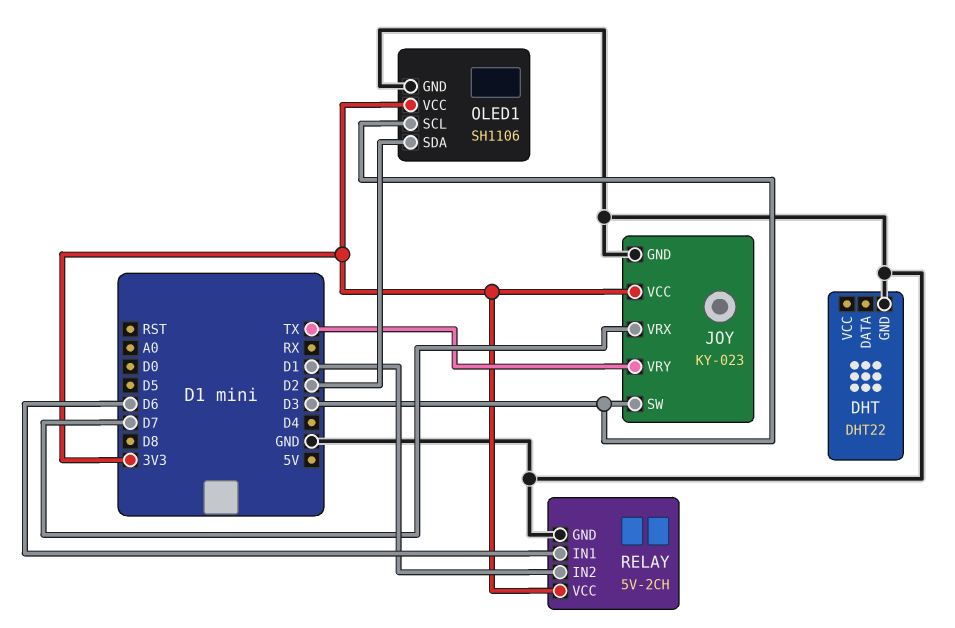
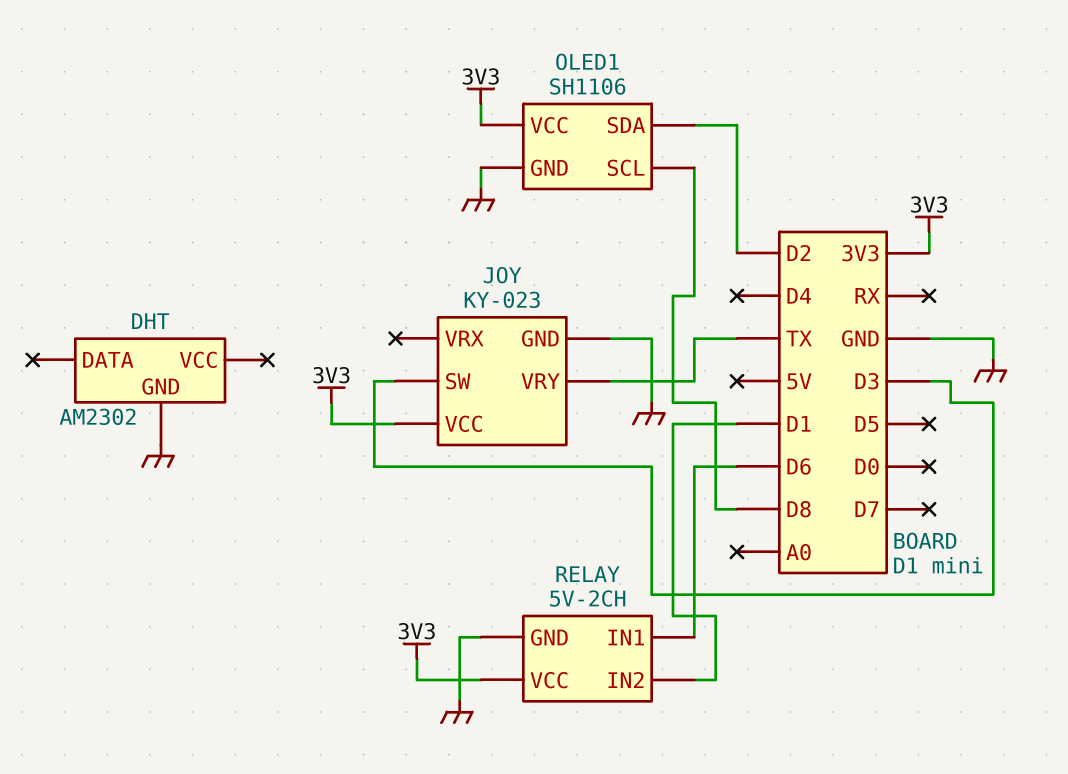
DHT: DHT22 -> AM2302
JOY pin VRX: D7 -> none
OLED1 pin SCL: D3 -> D8

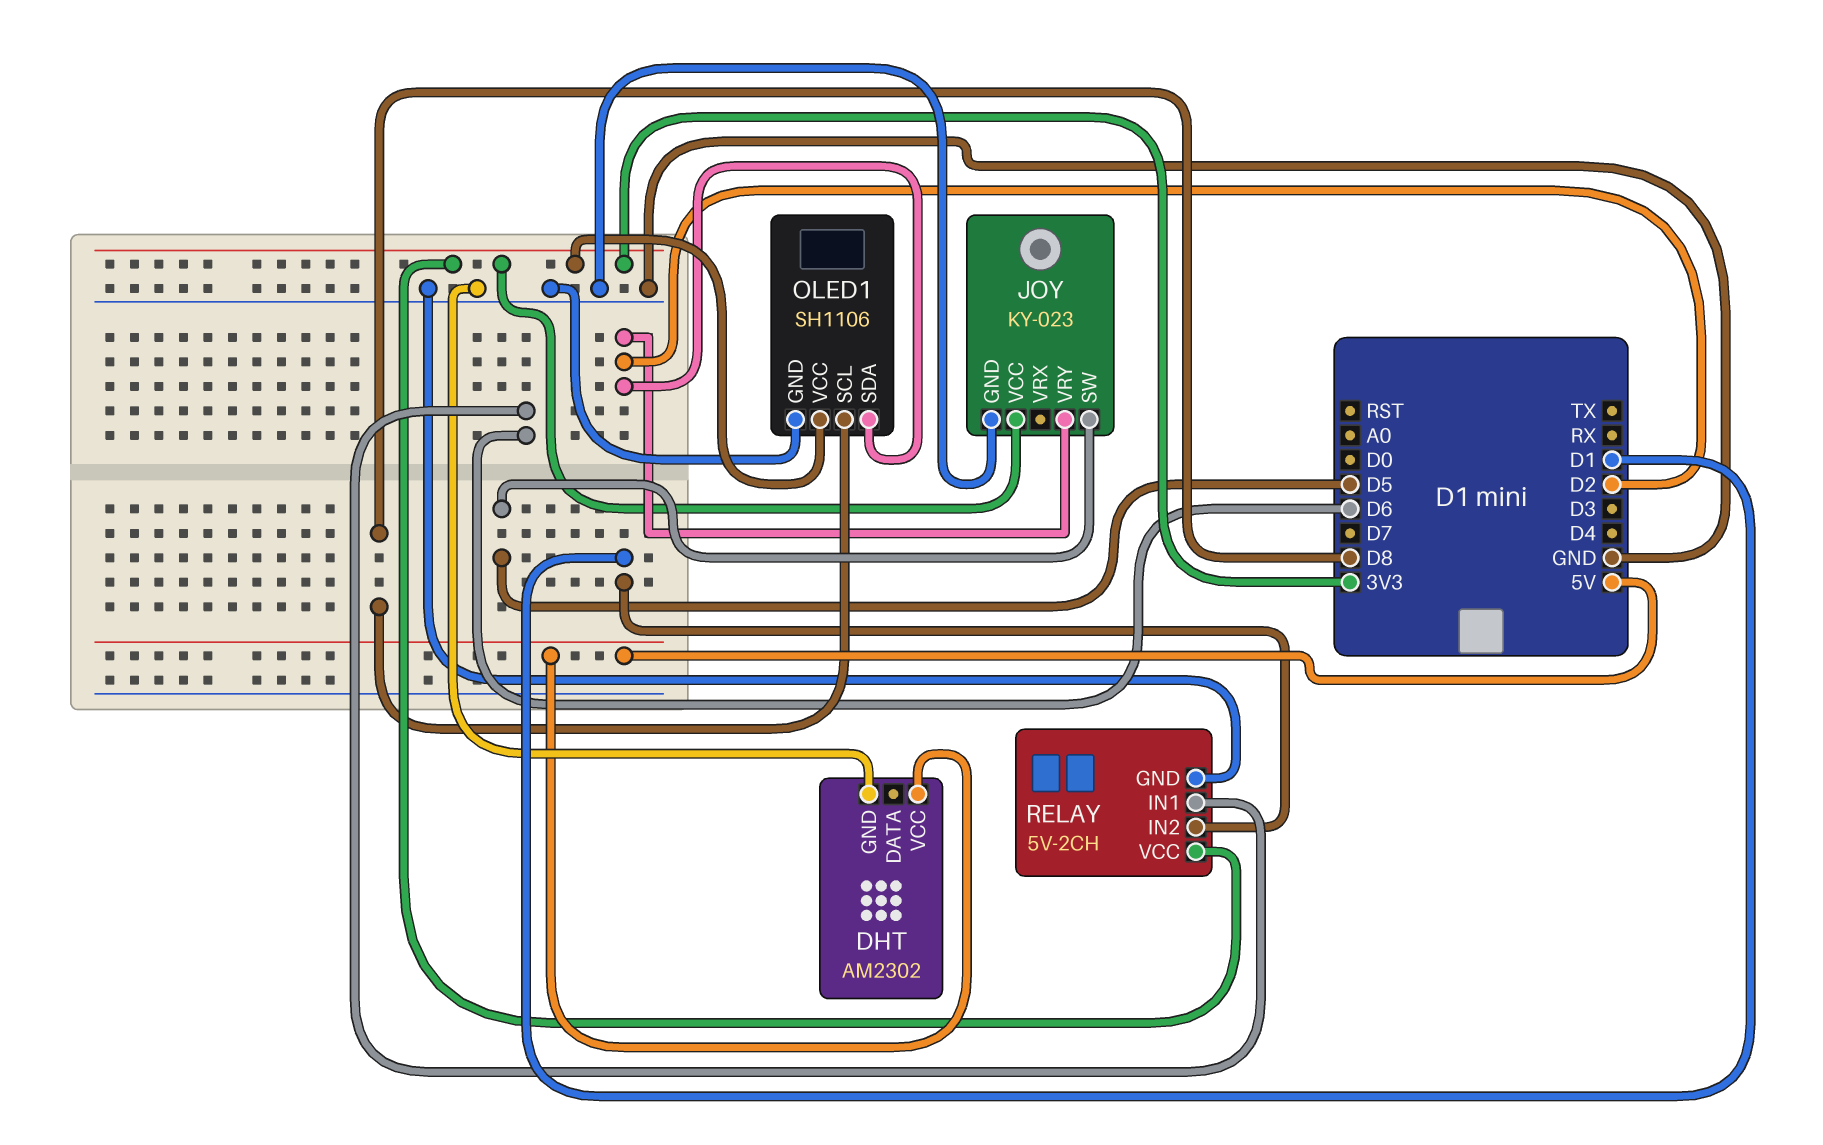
DHT pin VCC: none -> 5V
JOY pin SW: D3 -> D5
JOY pin VRY: TX -> D2

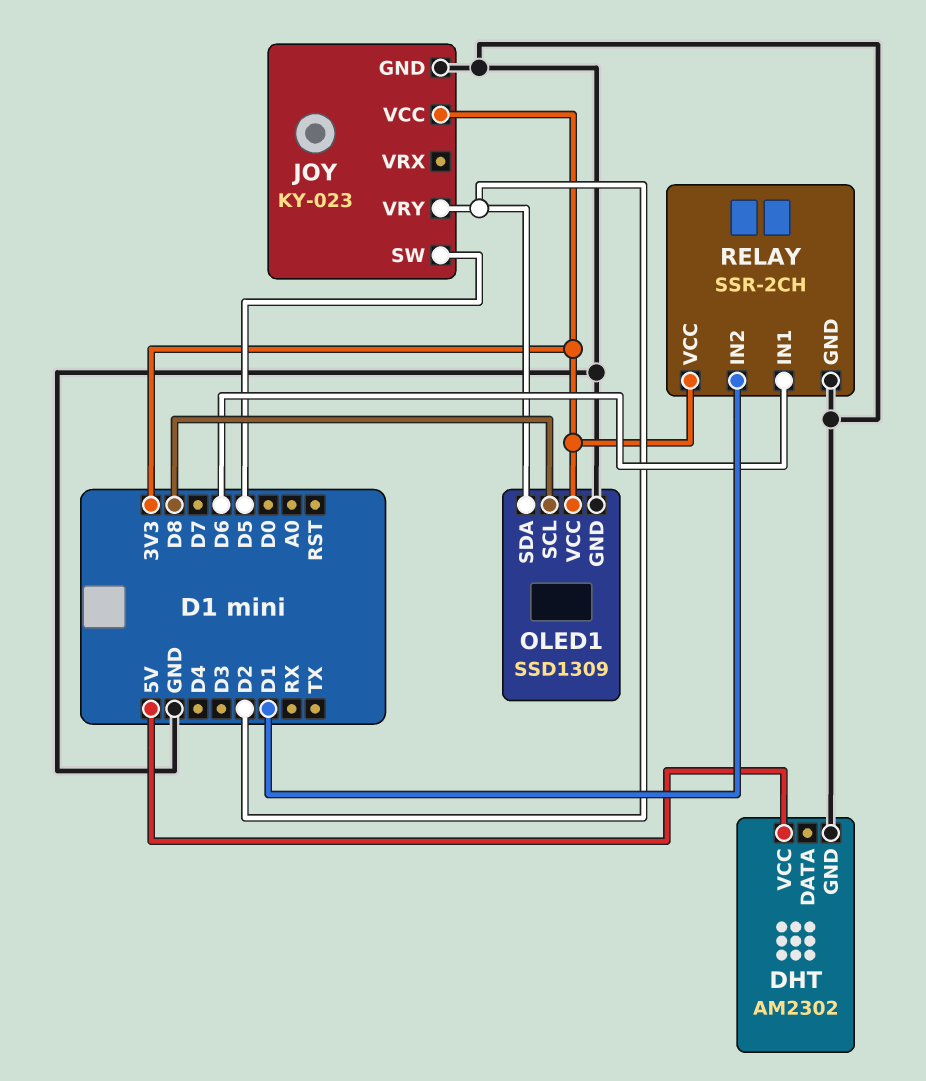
OLED1: SH1106 -> SSD1309
RELAY: 5V-2CH -> SSR-2CH

